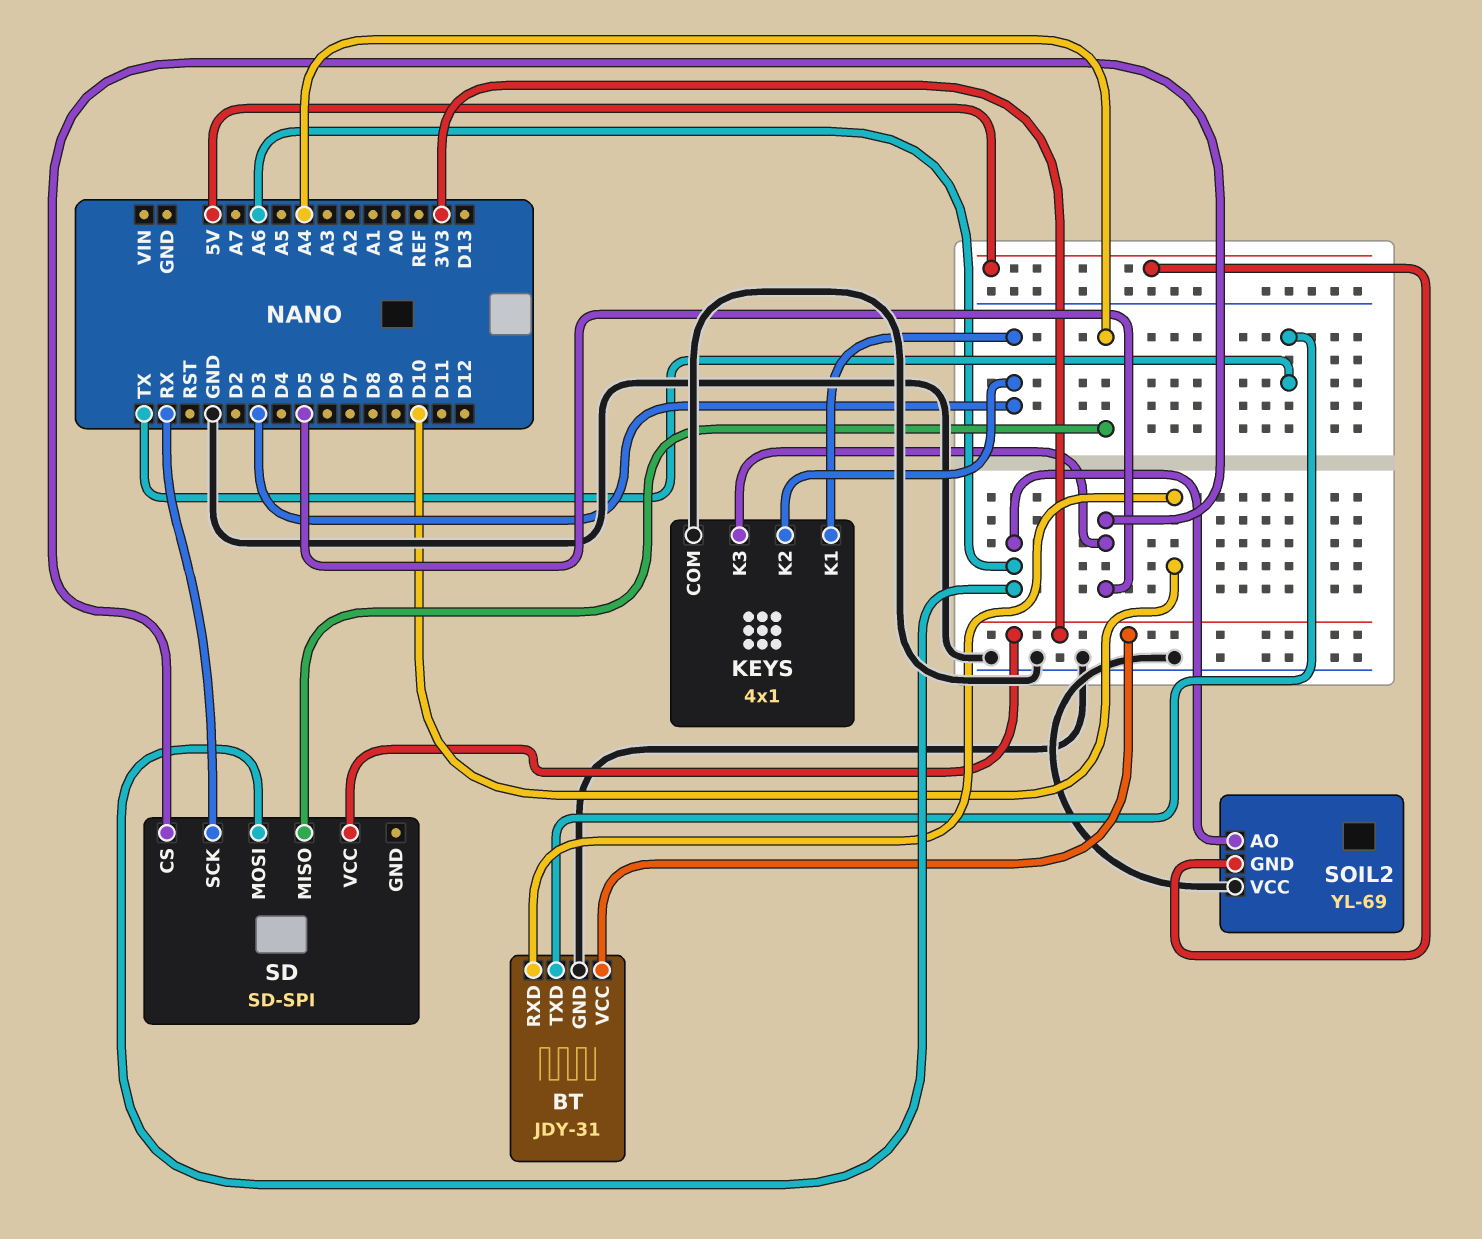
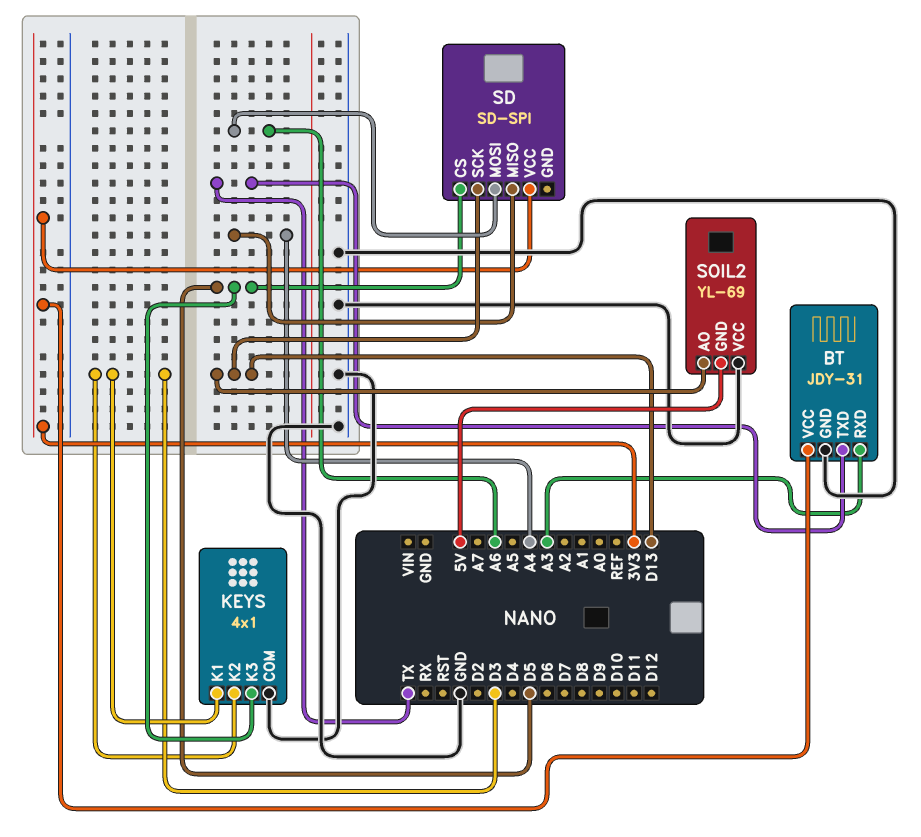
BT pin RXD: D10 -> A3
SD pin SCK: RX -> D13
SOIL2 pin AO: A6 -> D13

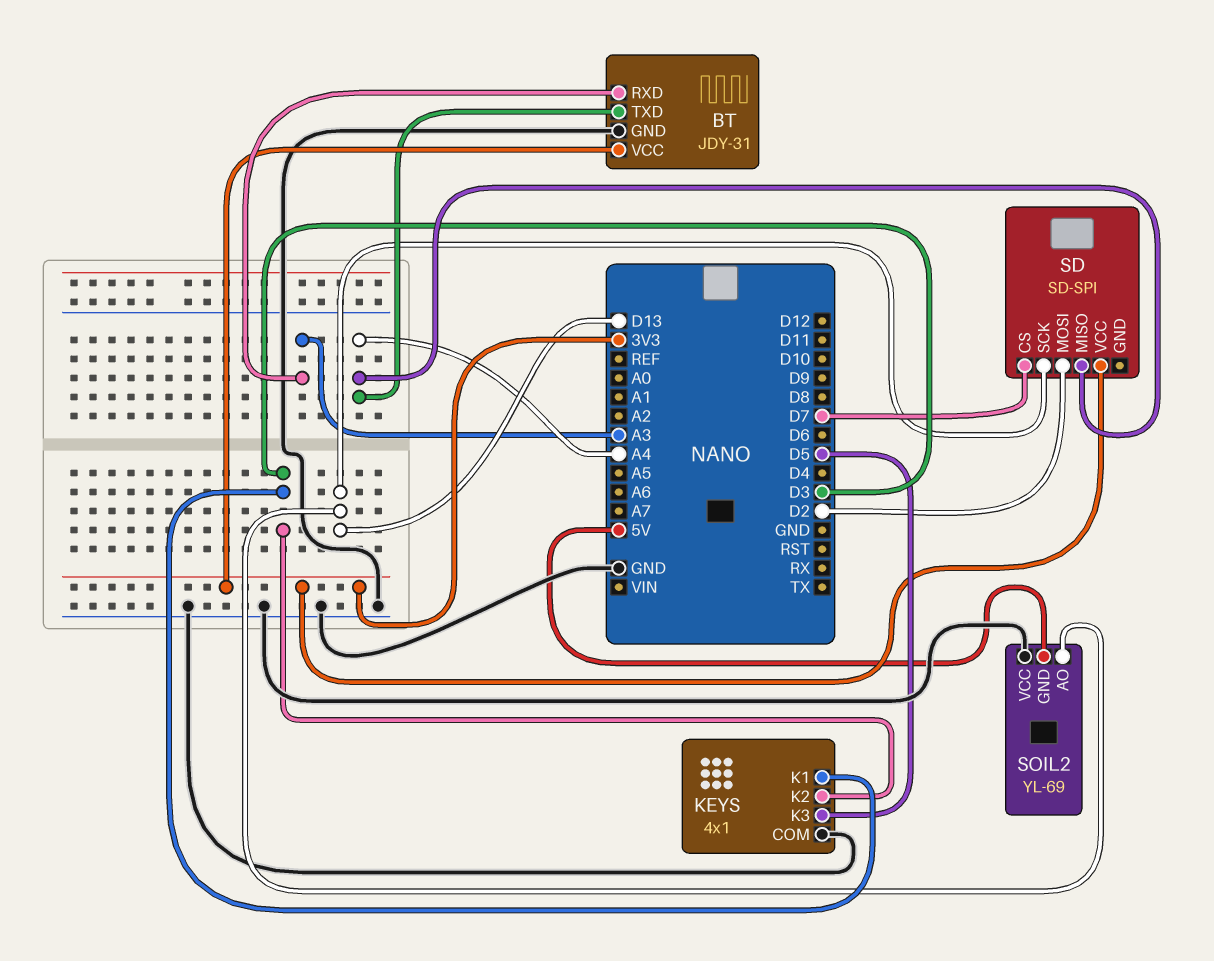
BT pin TXD: TX -> A4
SD pin CS: D5 -> D7
SD pin MOSI: A6 -> D2

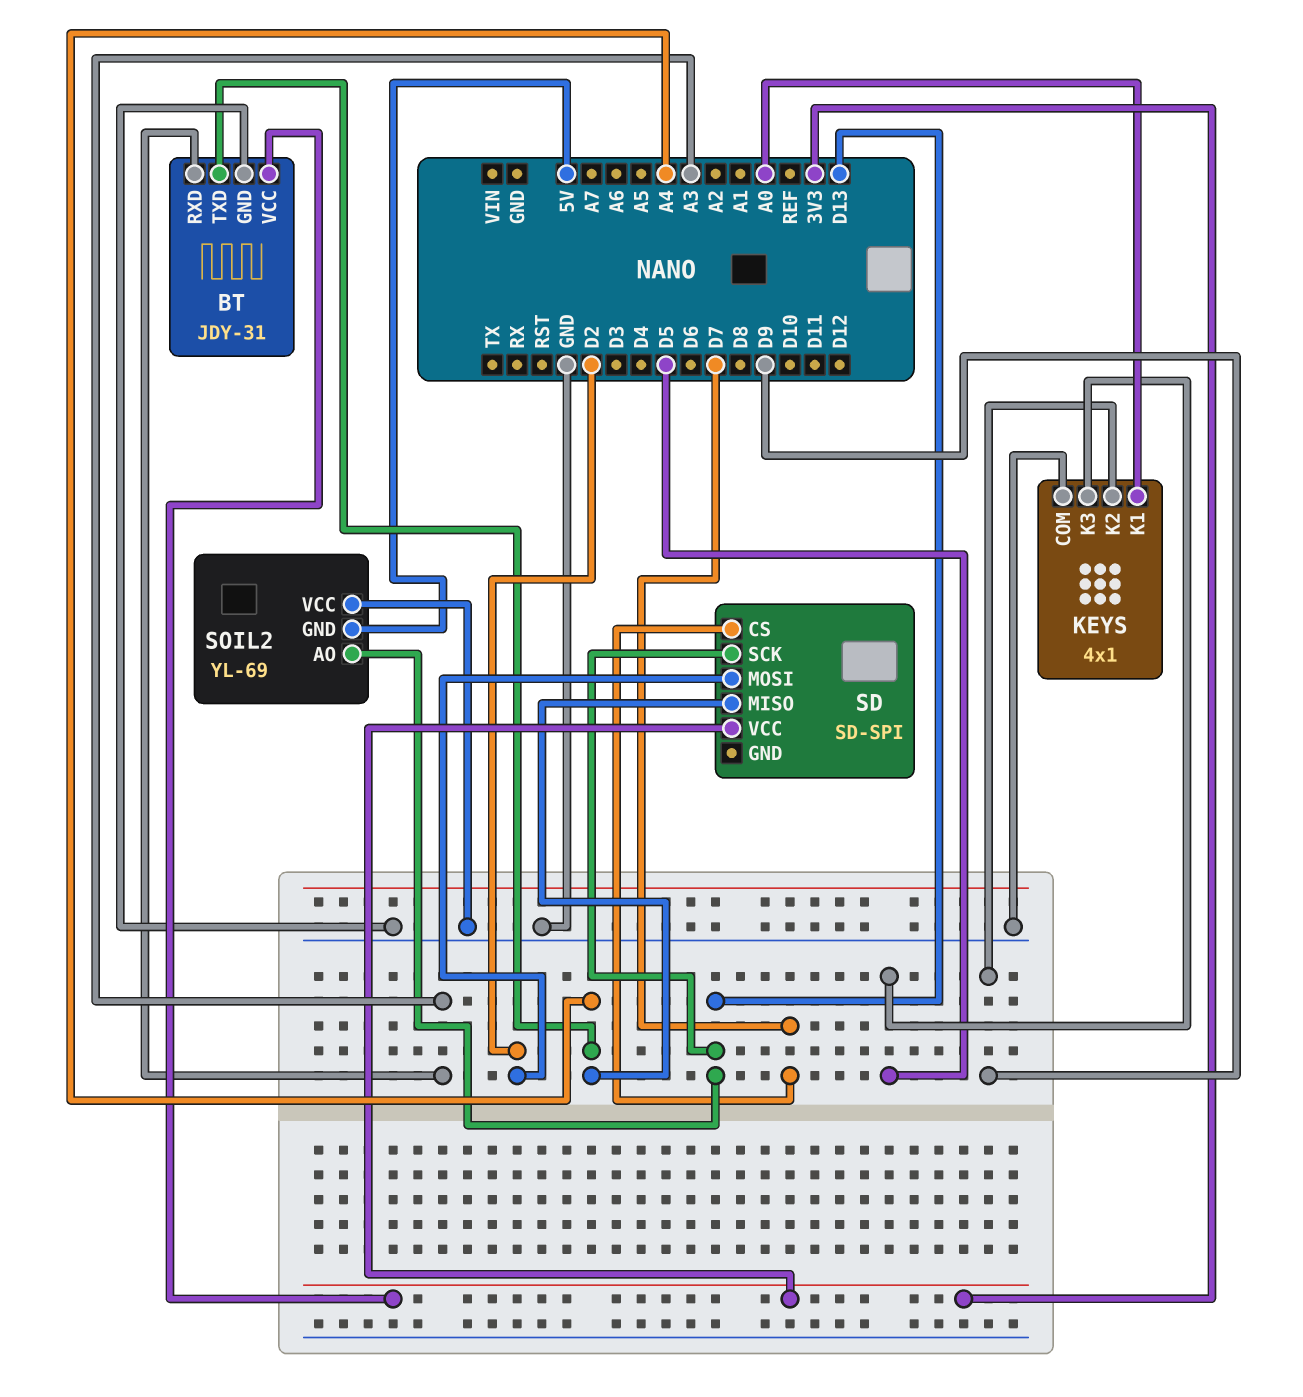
KEYS pin K1: D3 -> A0
KEYS pin K2: D3 -> D9

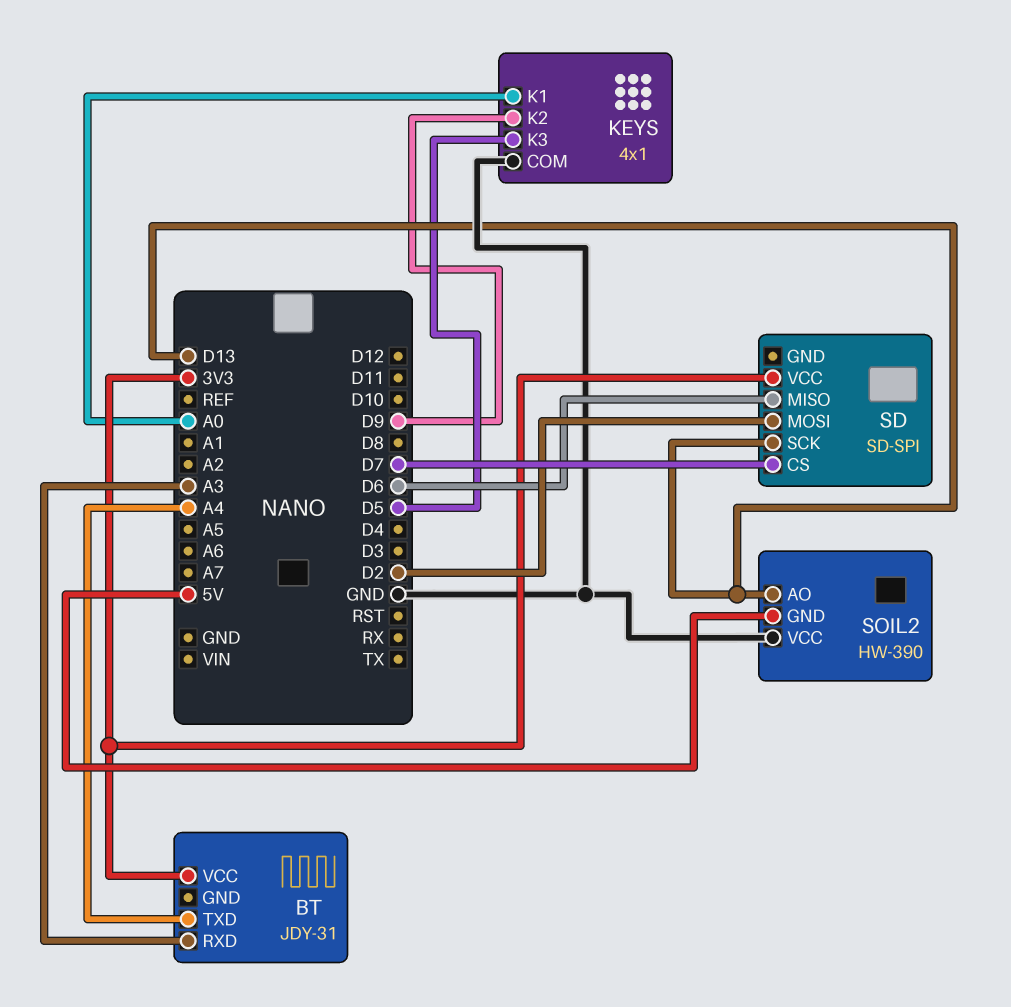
BT pin GND: GND -> none
SD pin MISO: A4 -> D6
SOIL2: YL-69 -> HW-390

